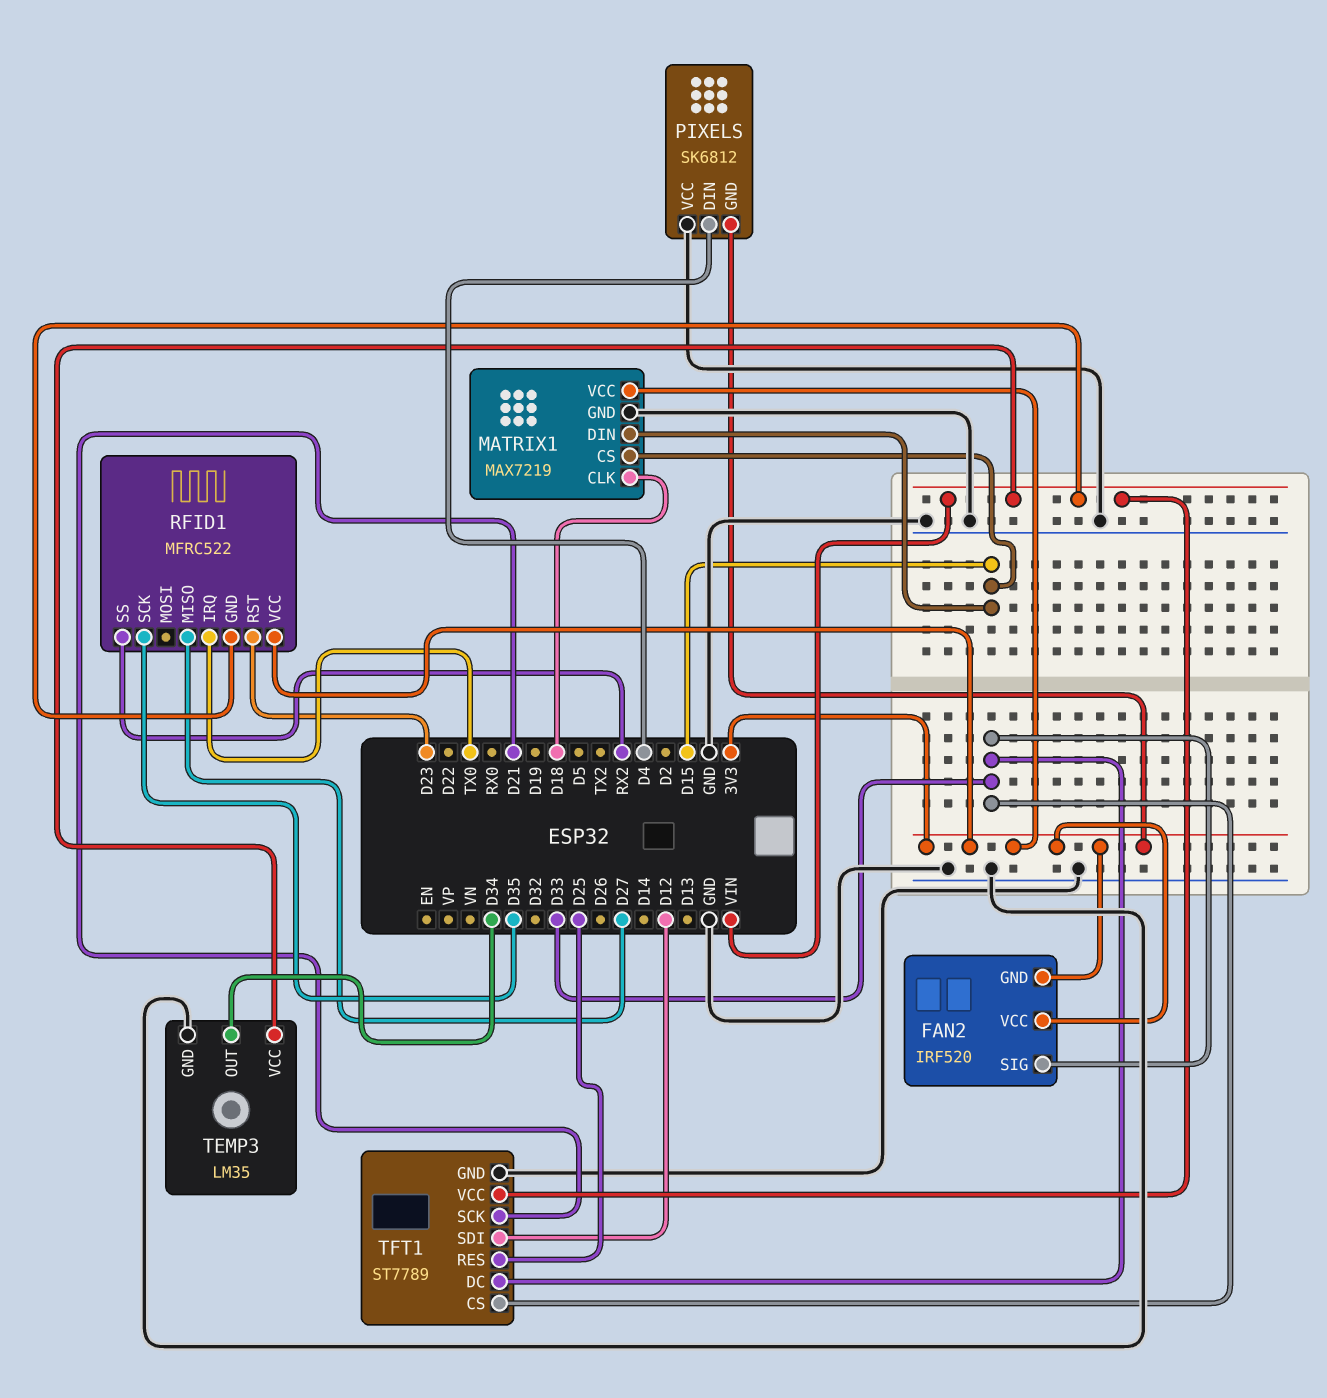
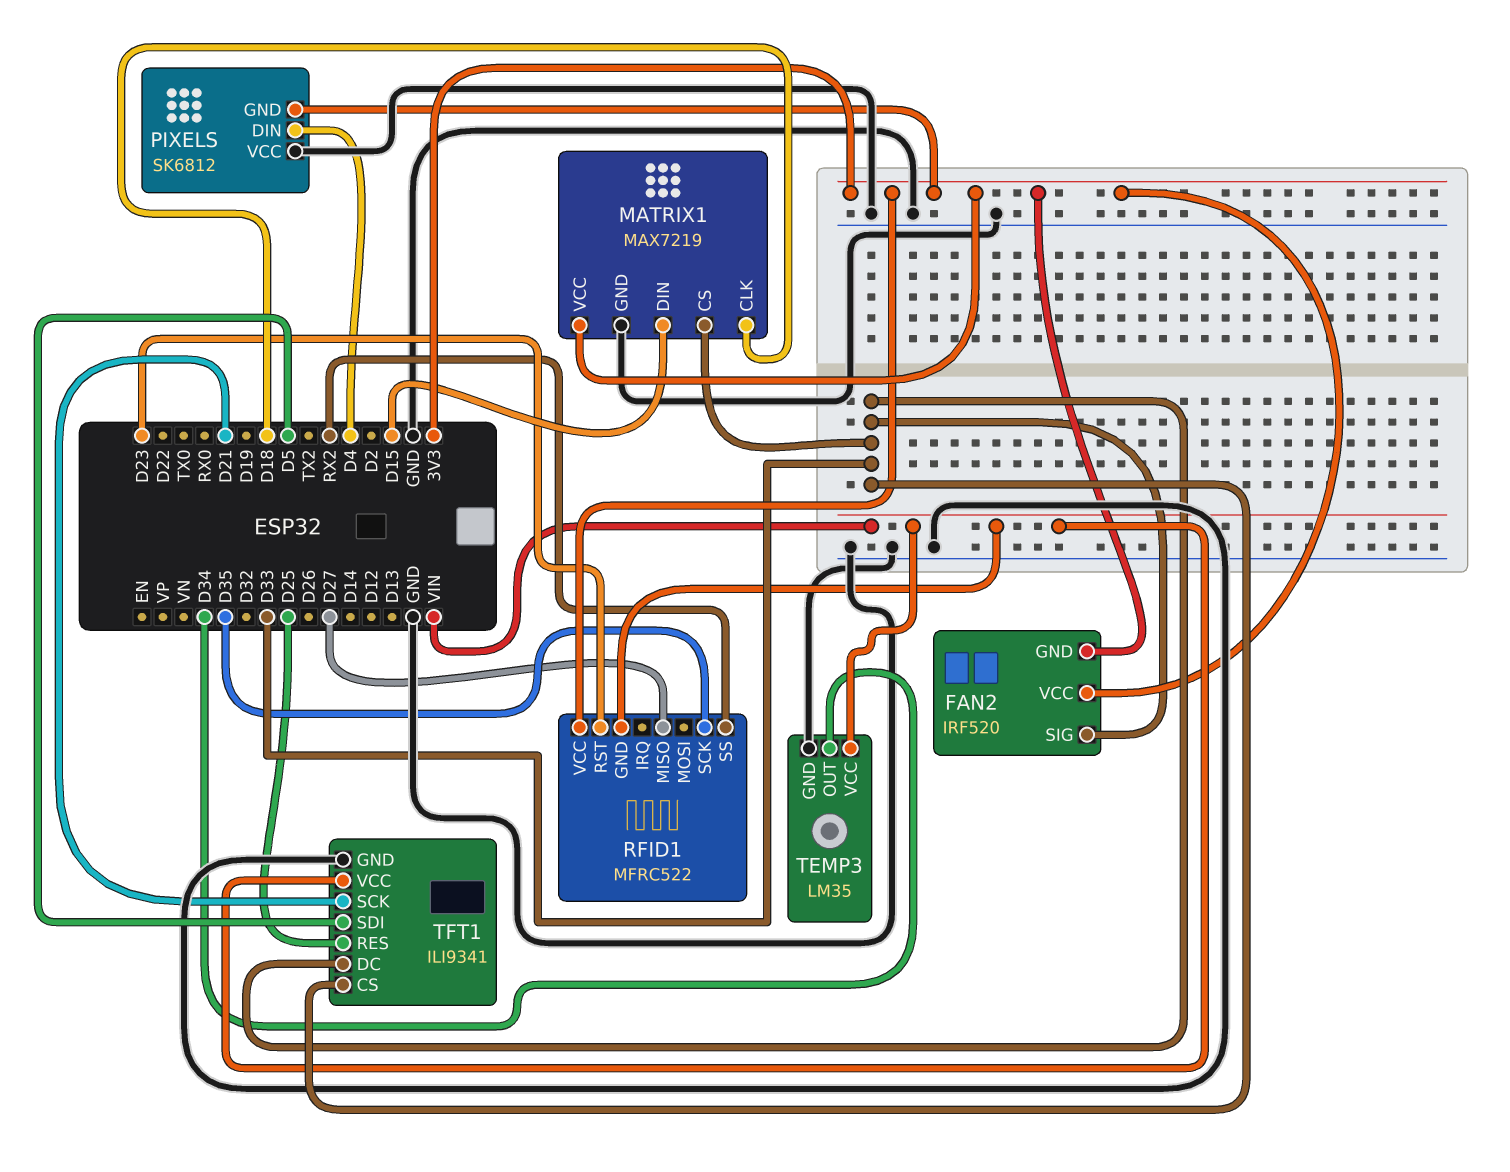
MATRIX1 pin CS: D15 -> D33
RFID1 pin IRQ: TX0 -> none
TFT1: ST7789 -> ILI9341
TFT1 pin SDI: D12 -> D5

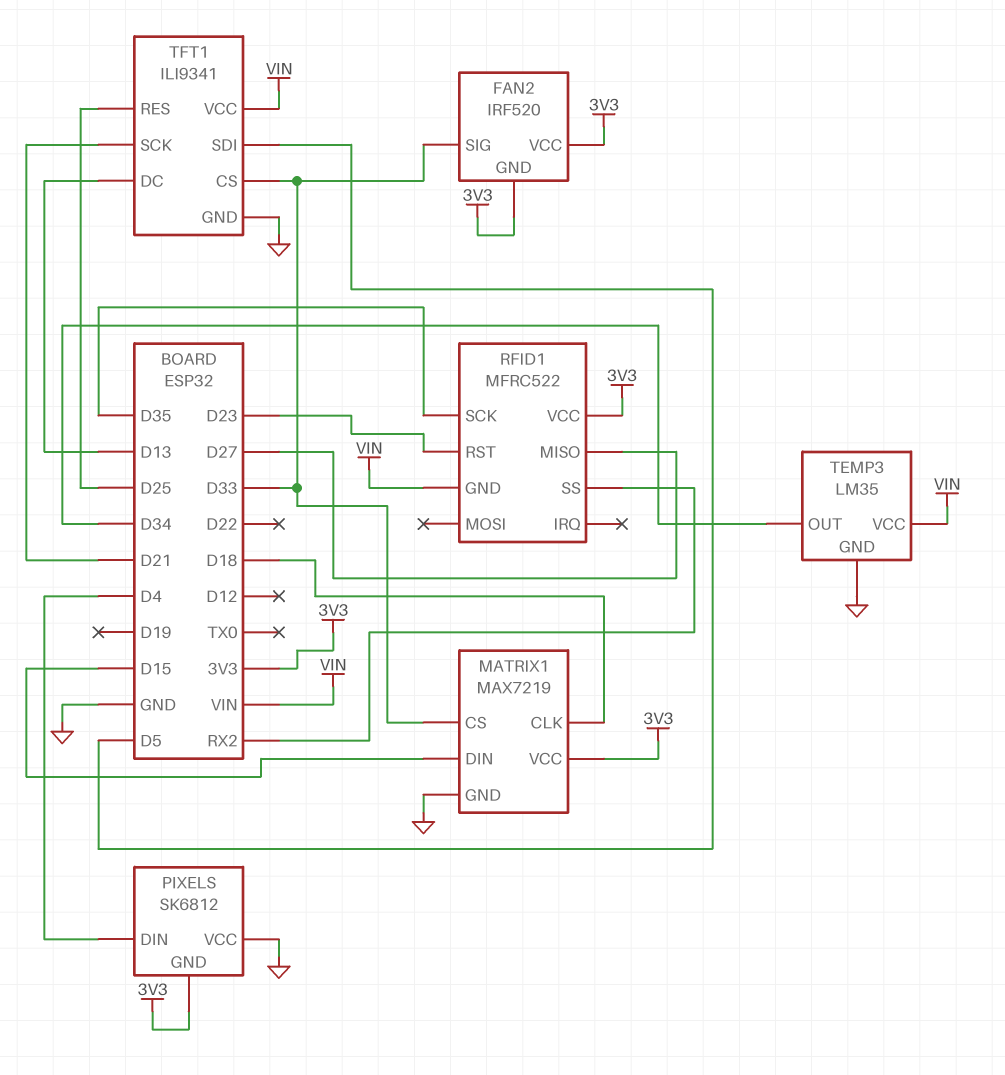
TFT1 pin DC: D33 -> D13

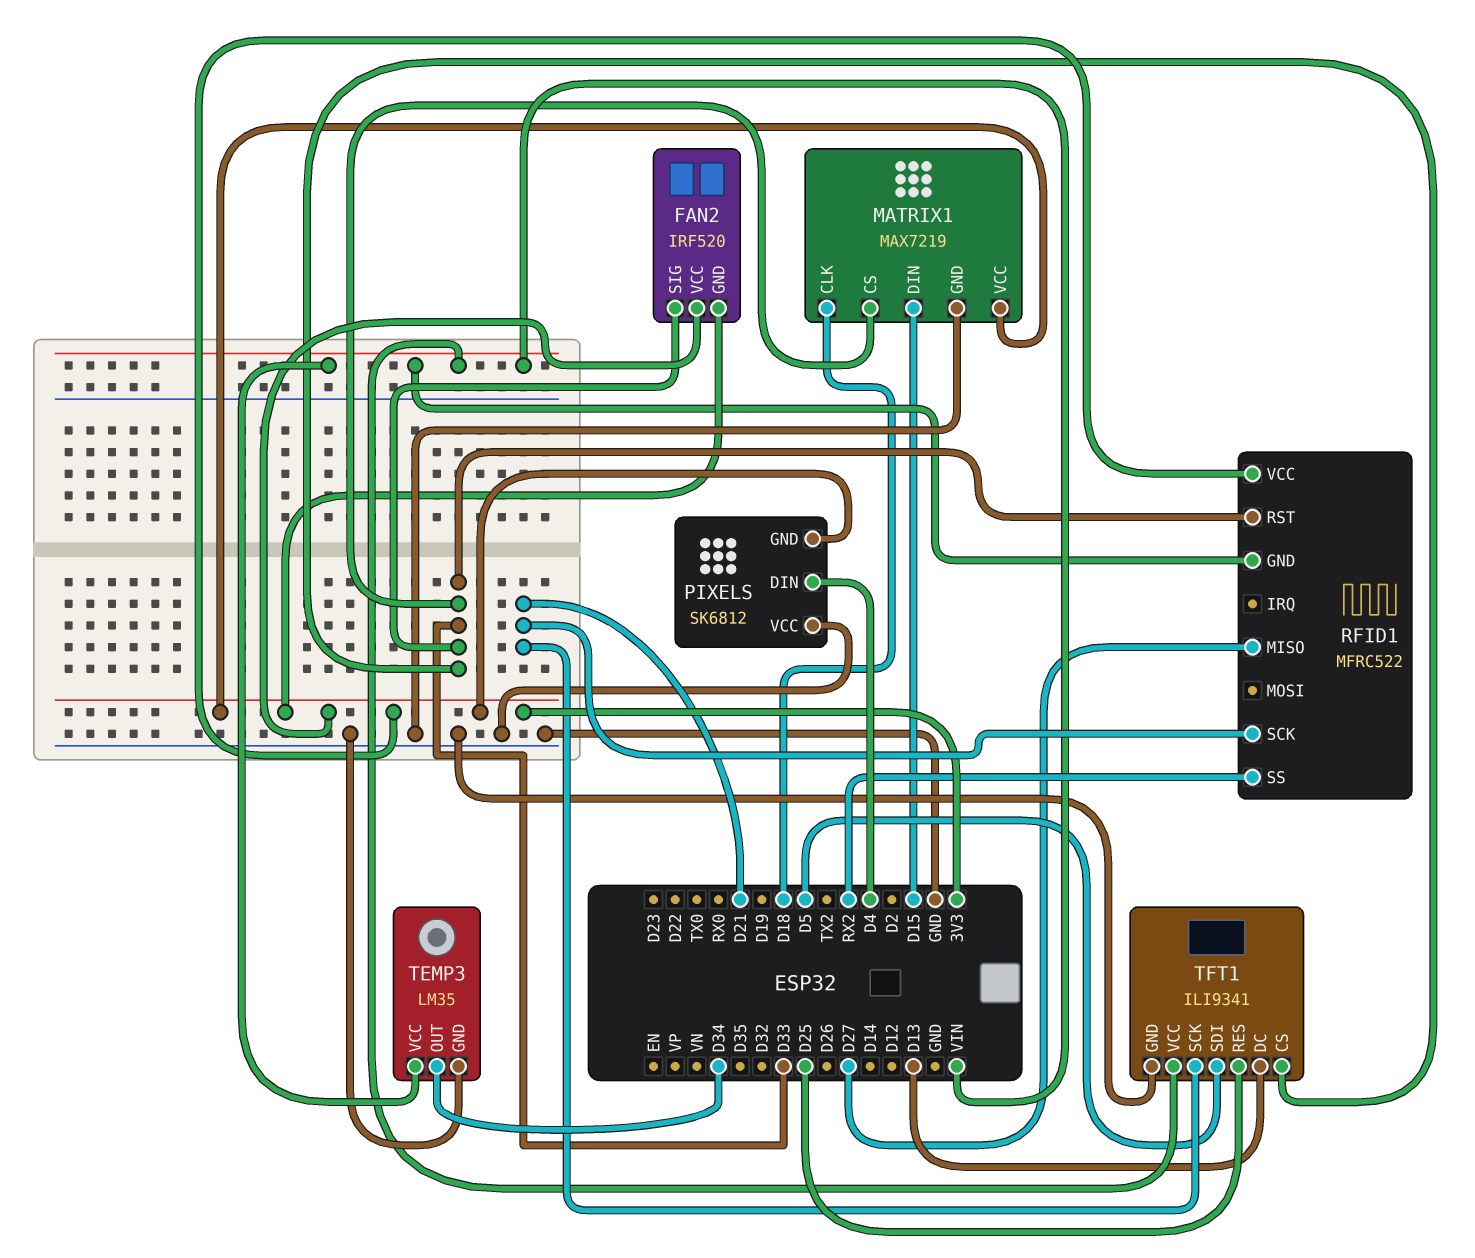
RFID1 pin RST: D23 -> D33
RFID1 pin SCK: D35 -> D21

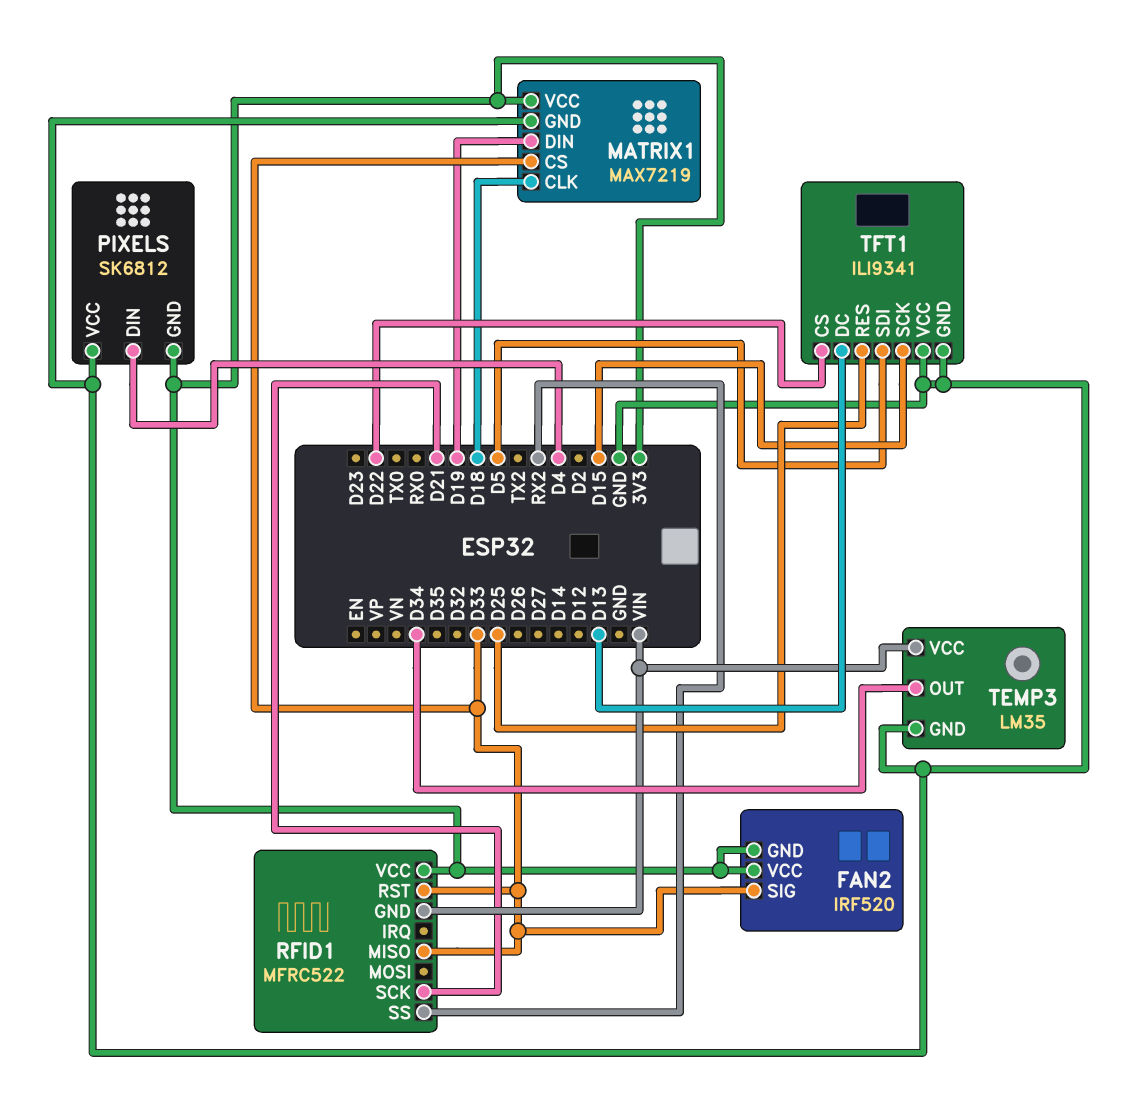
MATRIX1 pin DIN: D15 -> D19
RFID1 pin MISO: D27 -> D33
TFT1 pin CS: D33 -> D22
TFT1 pin SCK: D21 -> D15
TFT1 pin VCC: VIN -> GND

